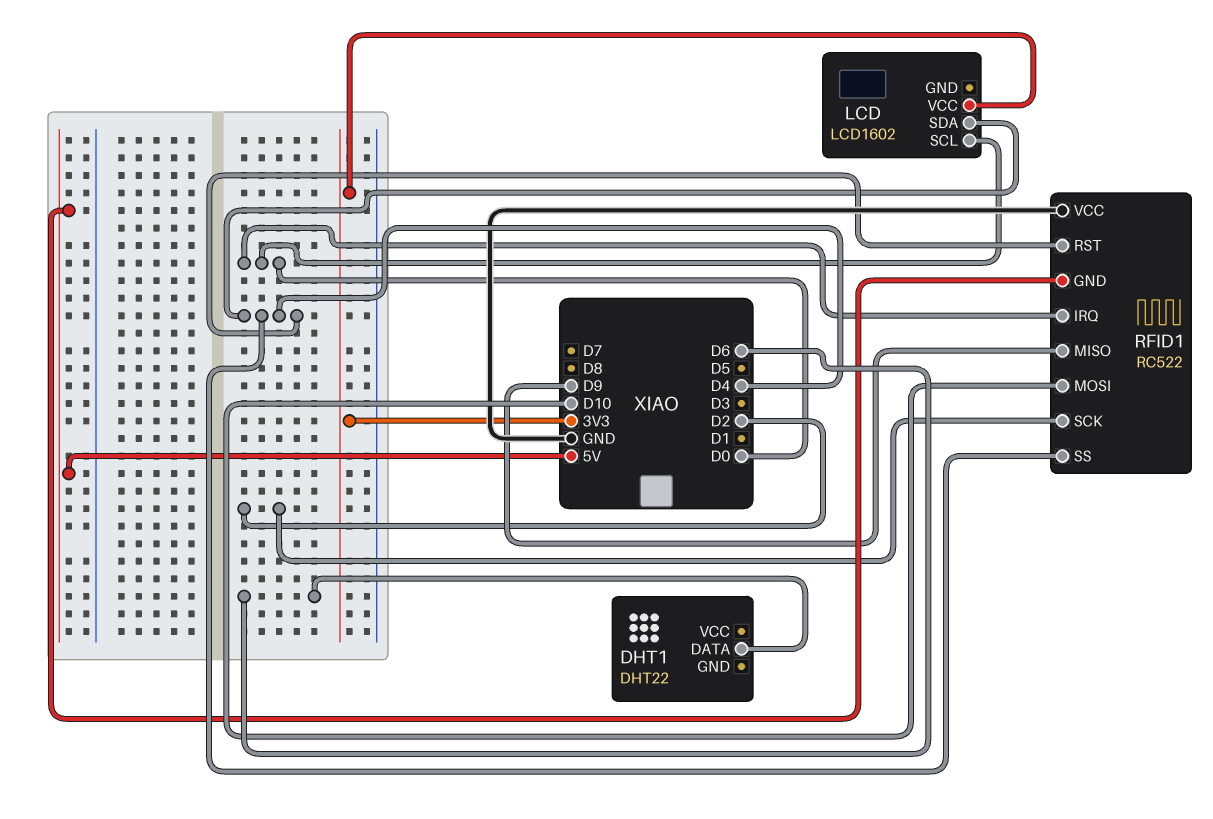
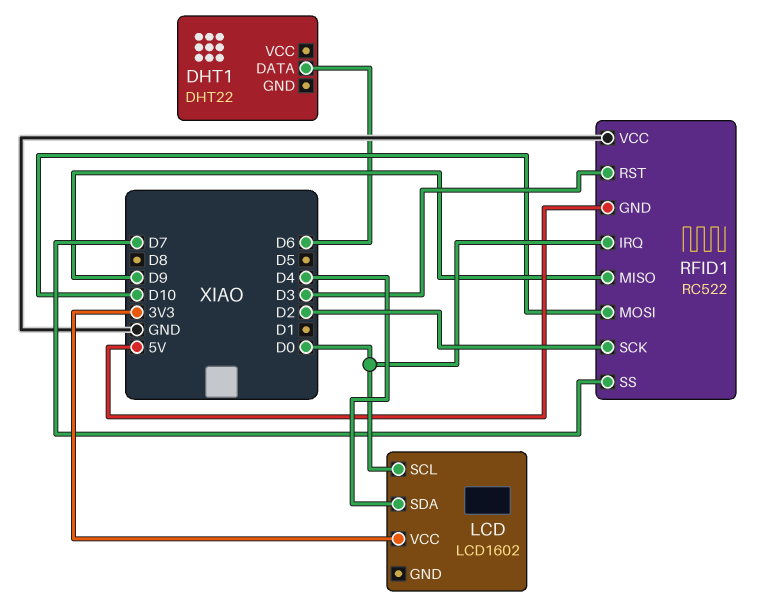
RFID1 pin RST: D4 -> D3
RFID1 pin SS: D4 -> D7

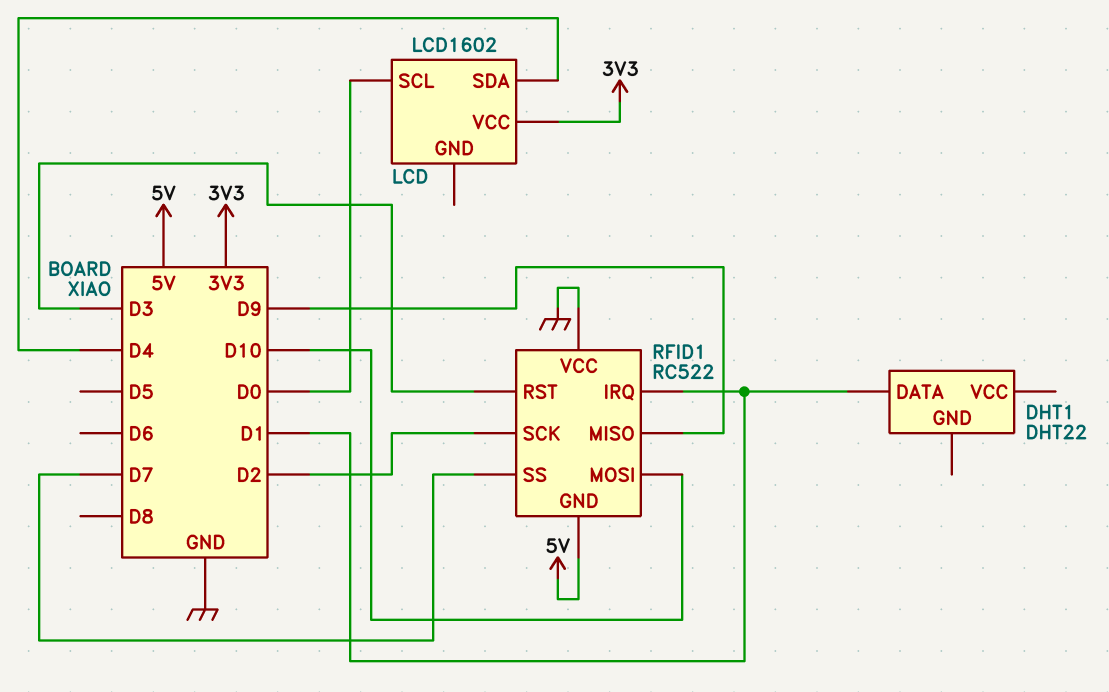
DHT1 pin DATA: D6 -> D1
RFID1 pin IRQ: D0 -> D1

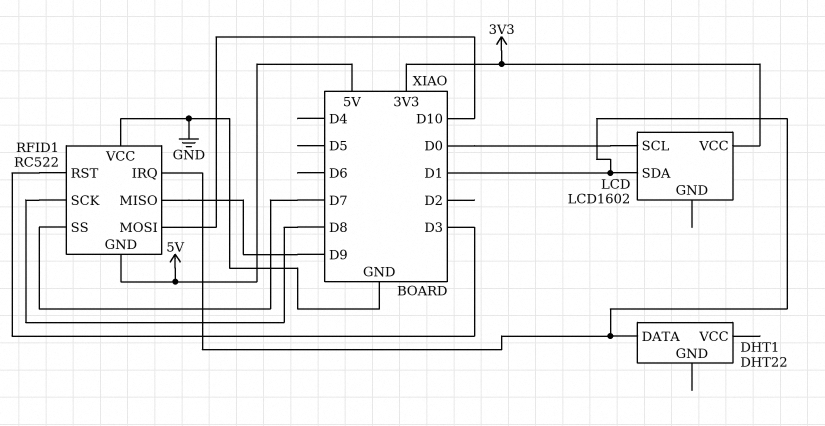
LCD pin SDA: D4 -> D1
RFID1 pin SCK: D2 -> D8

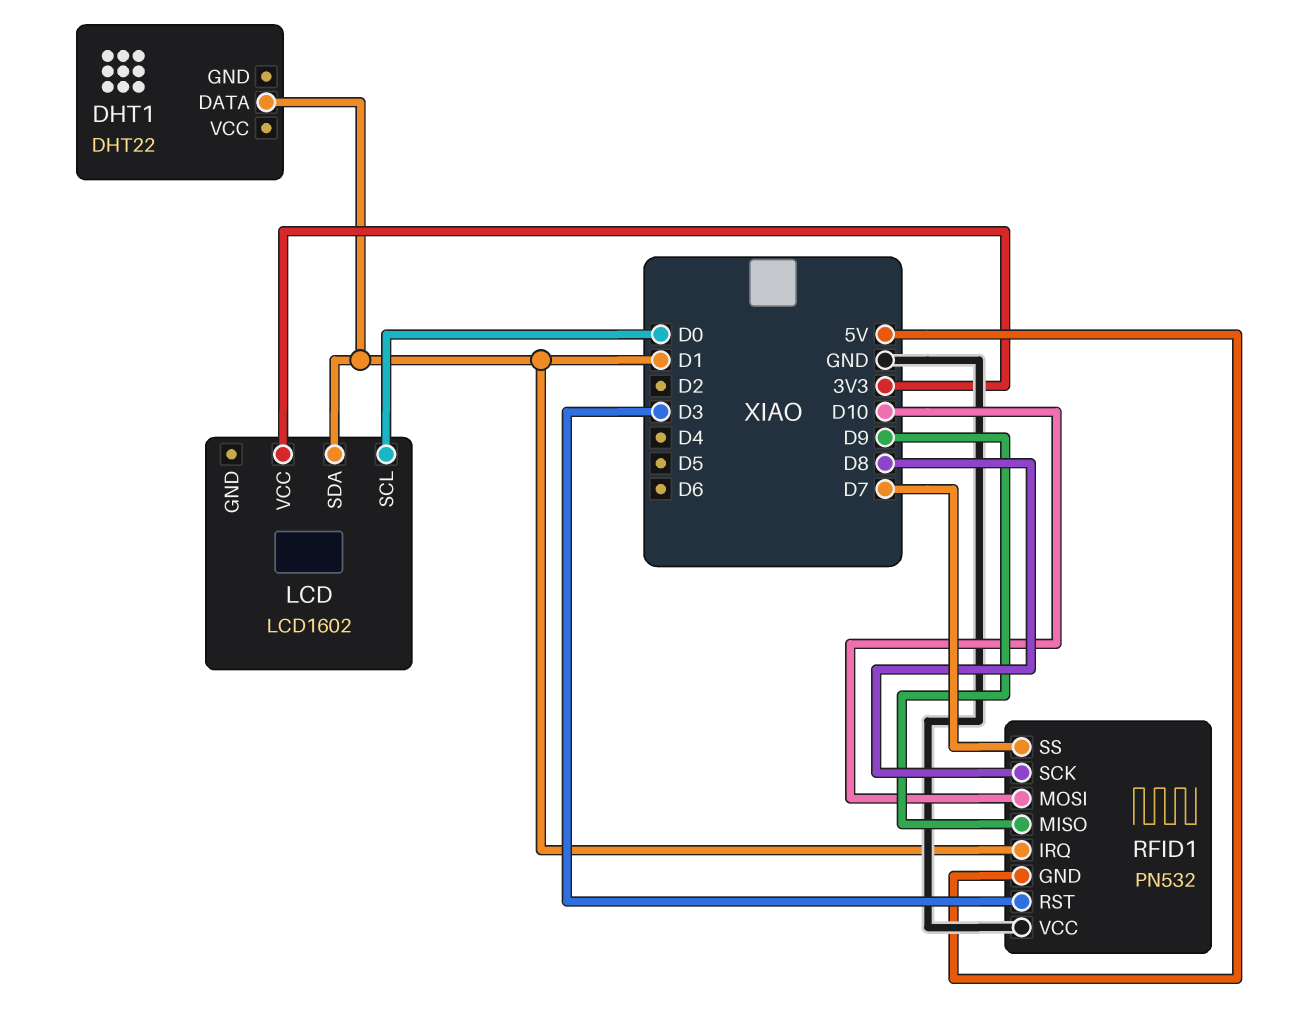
RFID1: RC522 -> PN532

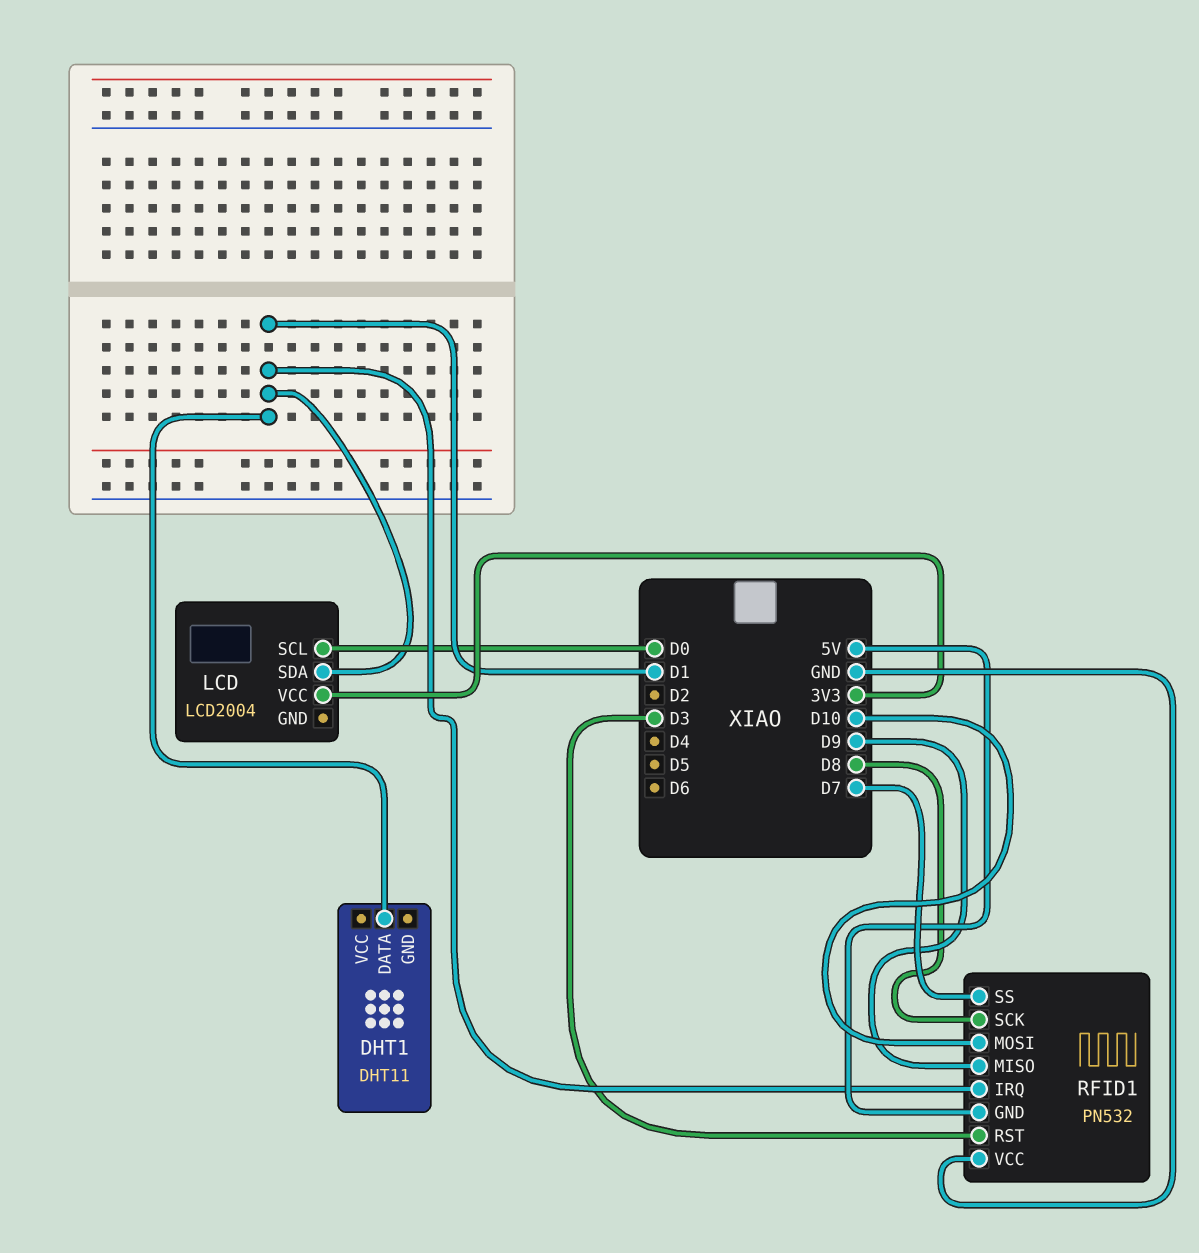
DHT1: DHT22 -> DHT11
LCD: LCD1602 -> LCD2004

